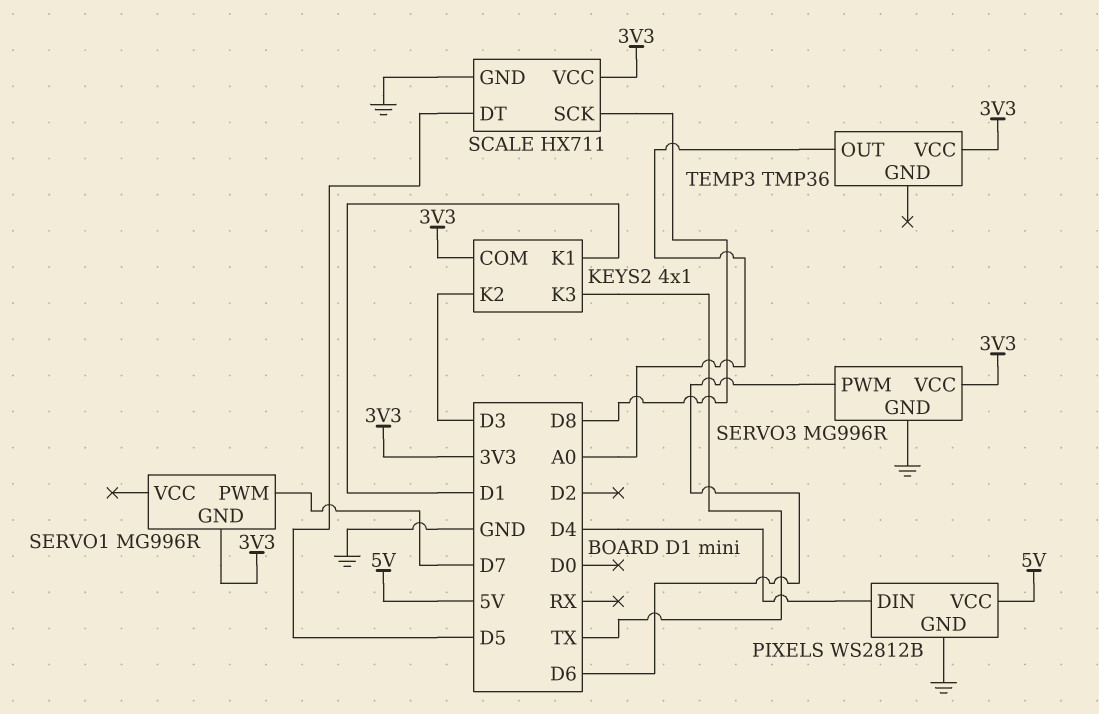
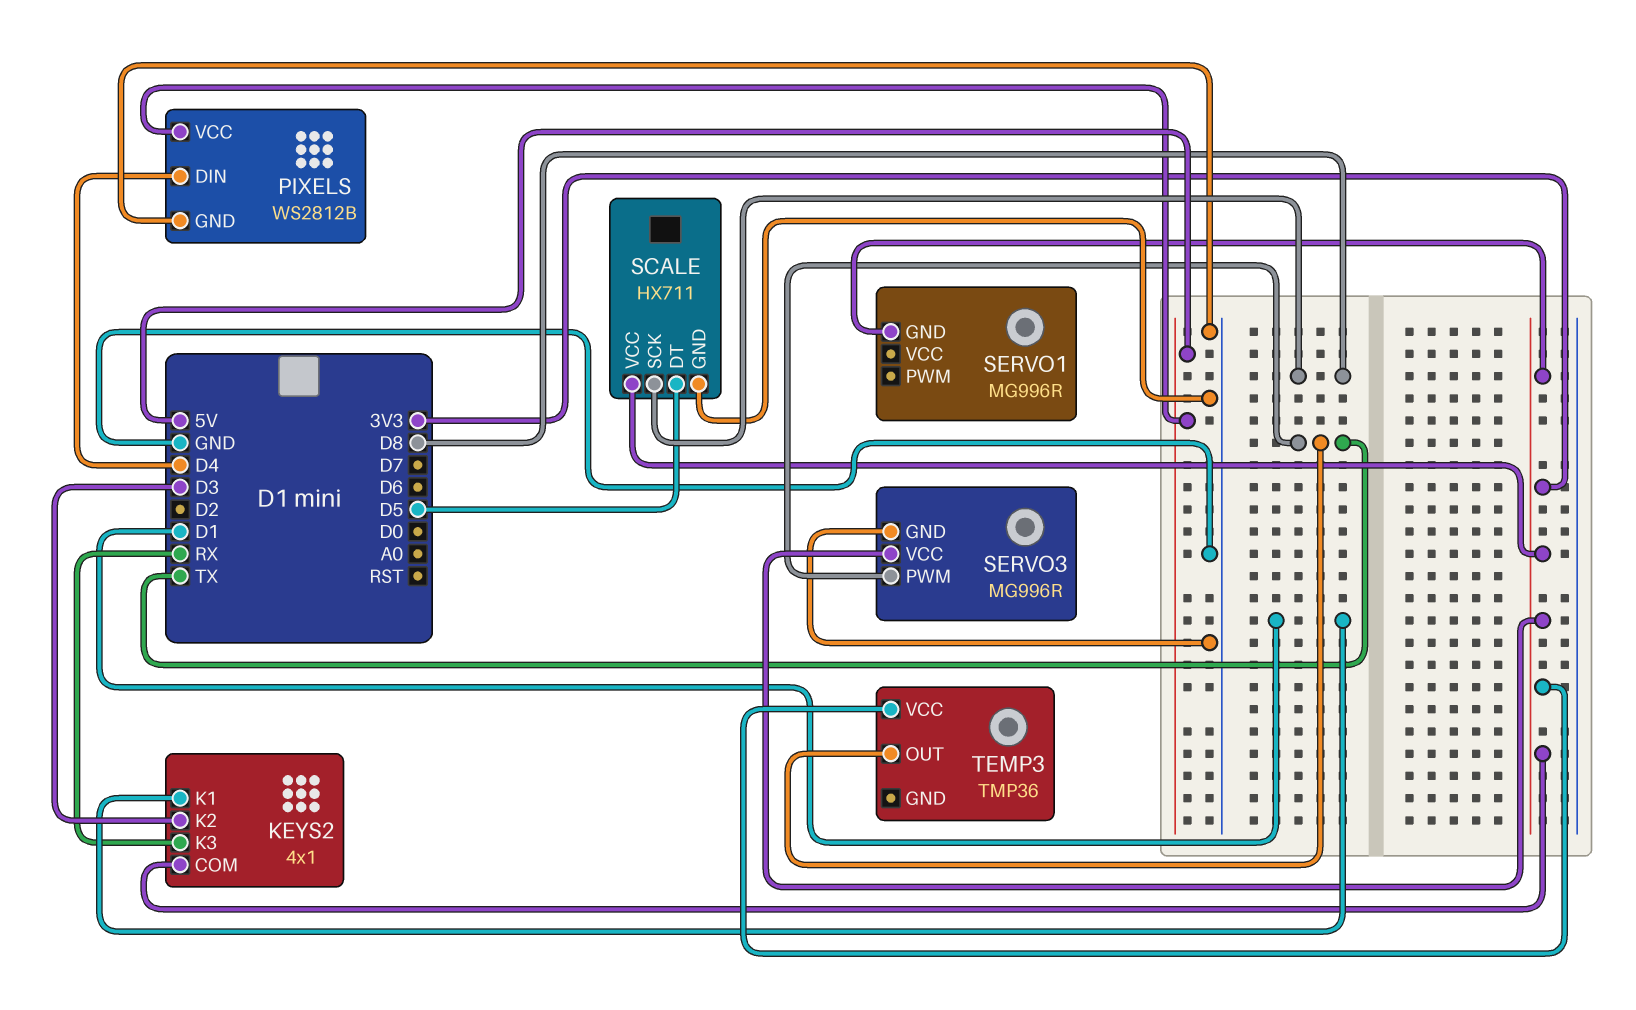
KEYS2 pin K3: TX -> RX
SERVO1 pin PWM: D7 -> none
SERVO3 pin PWM: D6 -> TX
TEMP3 pin OUT: A0 -> TX

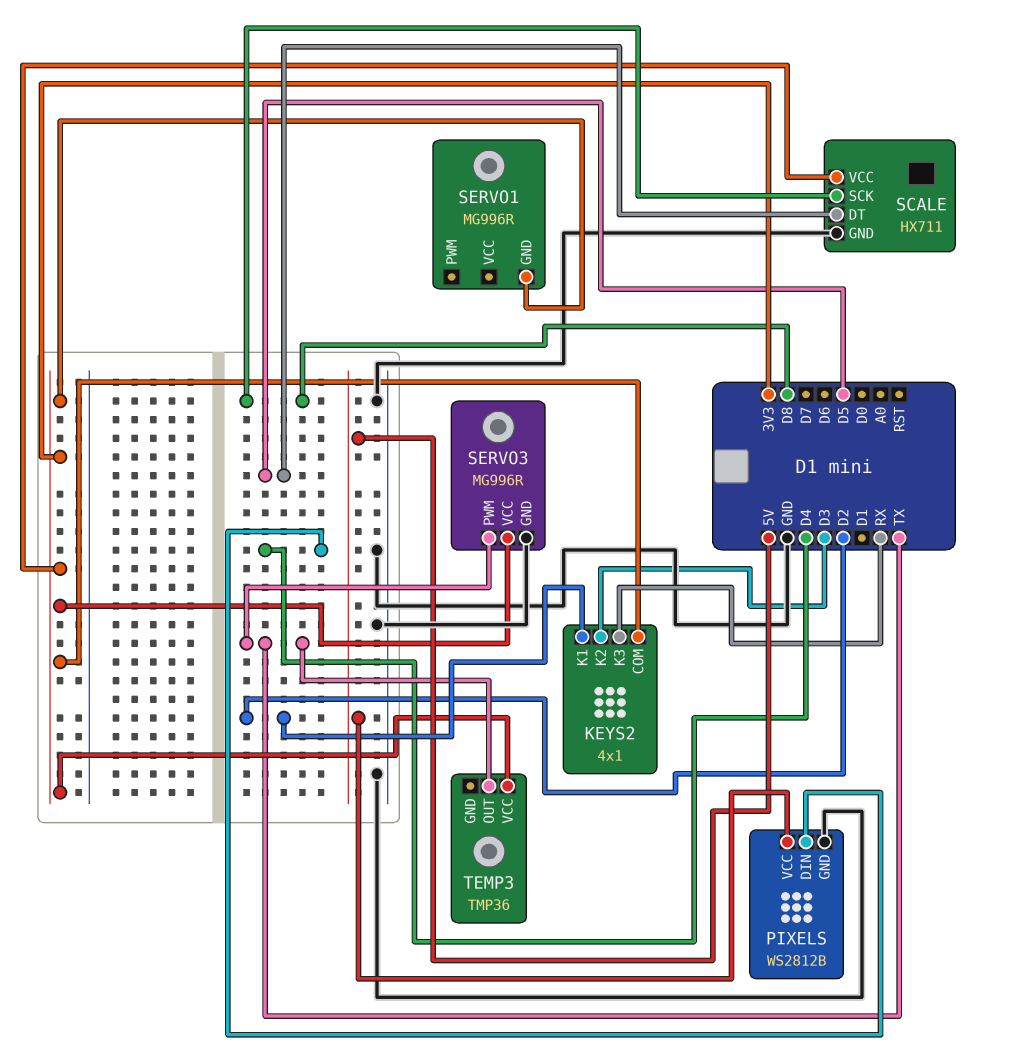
KEYS2 pin K1: D1 -> D2

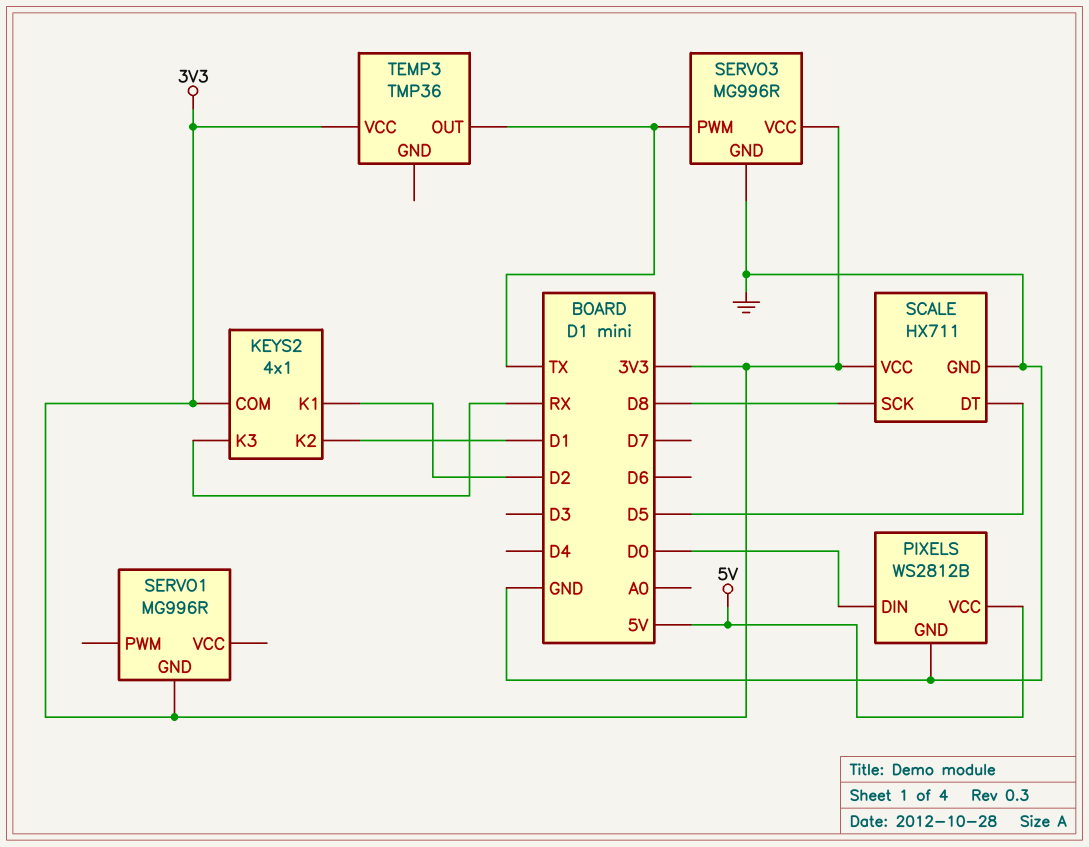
KEYS2 pin K2: D3 -> D1
PIXELS pin DIN: D4 -> D0

